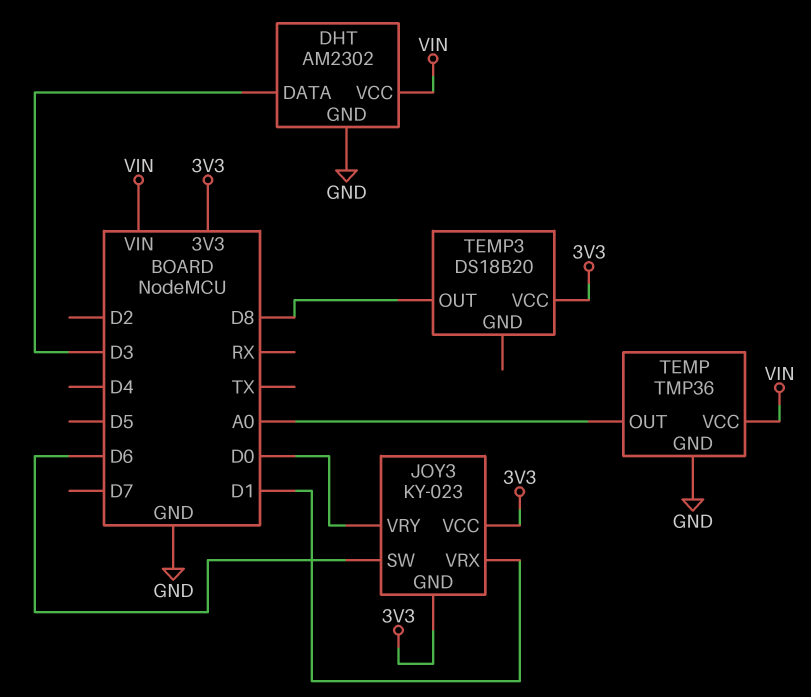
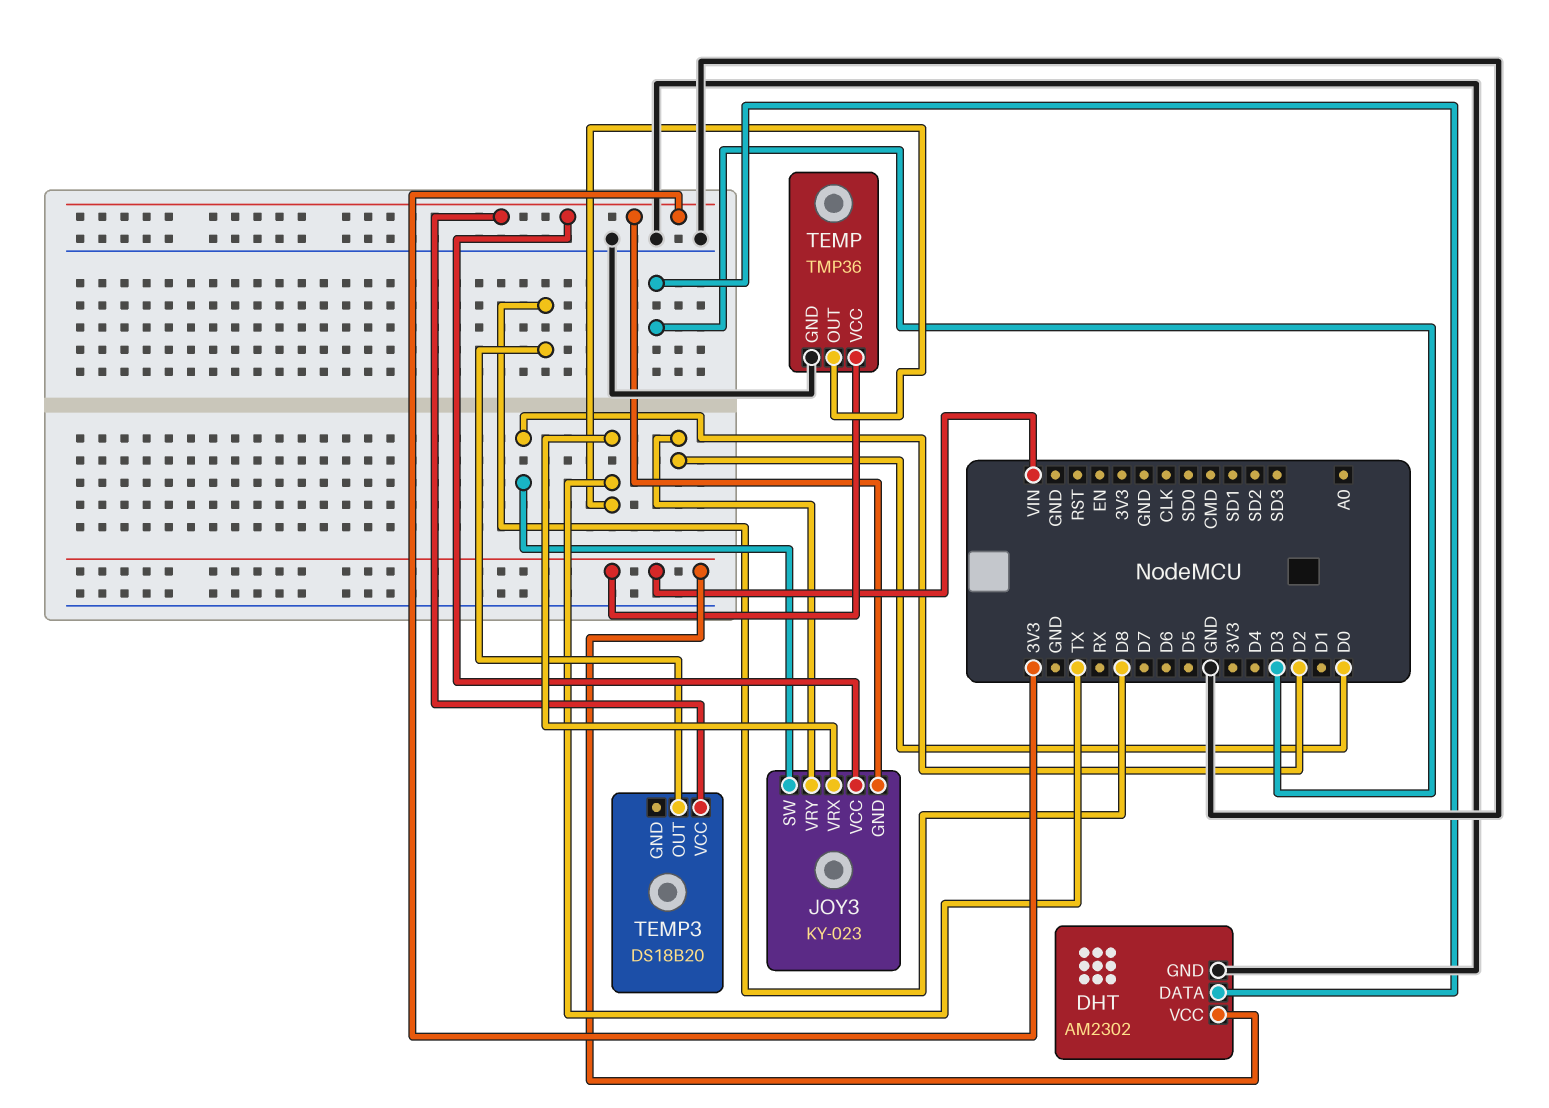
JOY3 pin SW: D6 -> D2
JOY3 pin VRX: D1 -> TX
TEMP pin OUT: A0 -> TX

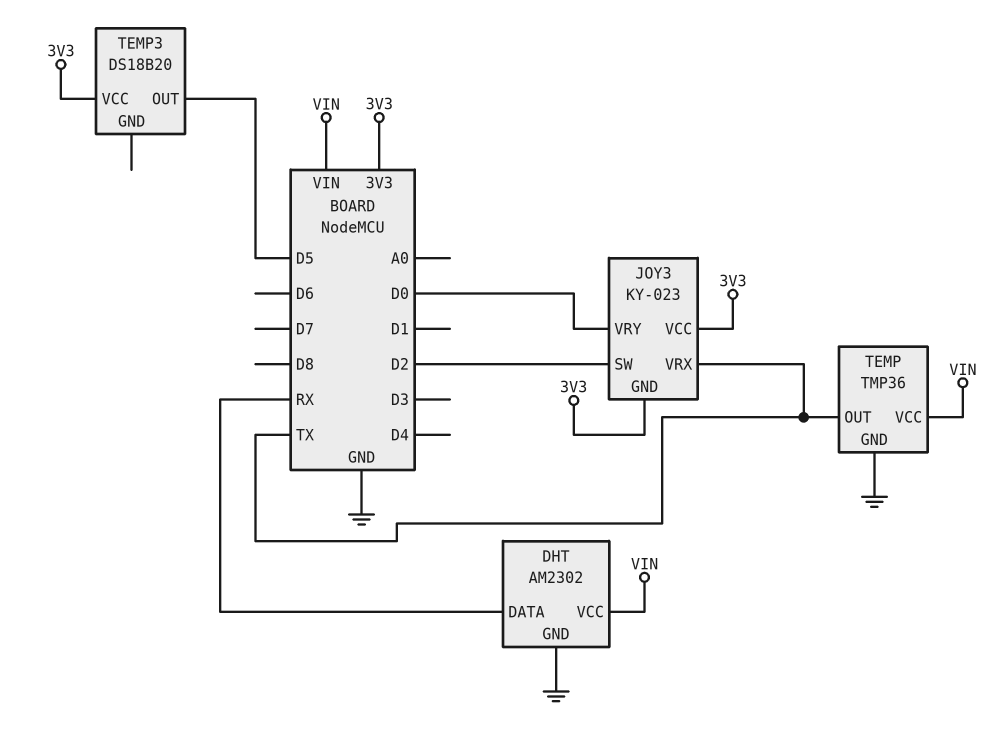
DHT pin DATA: D3 -> RX
TEMP3 pin OUT: D8 -> D5

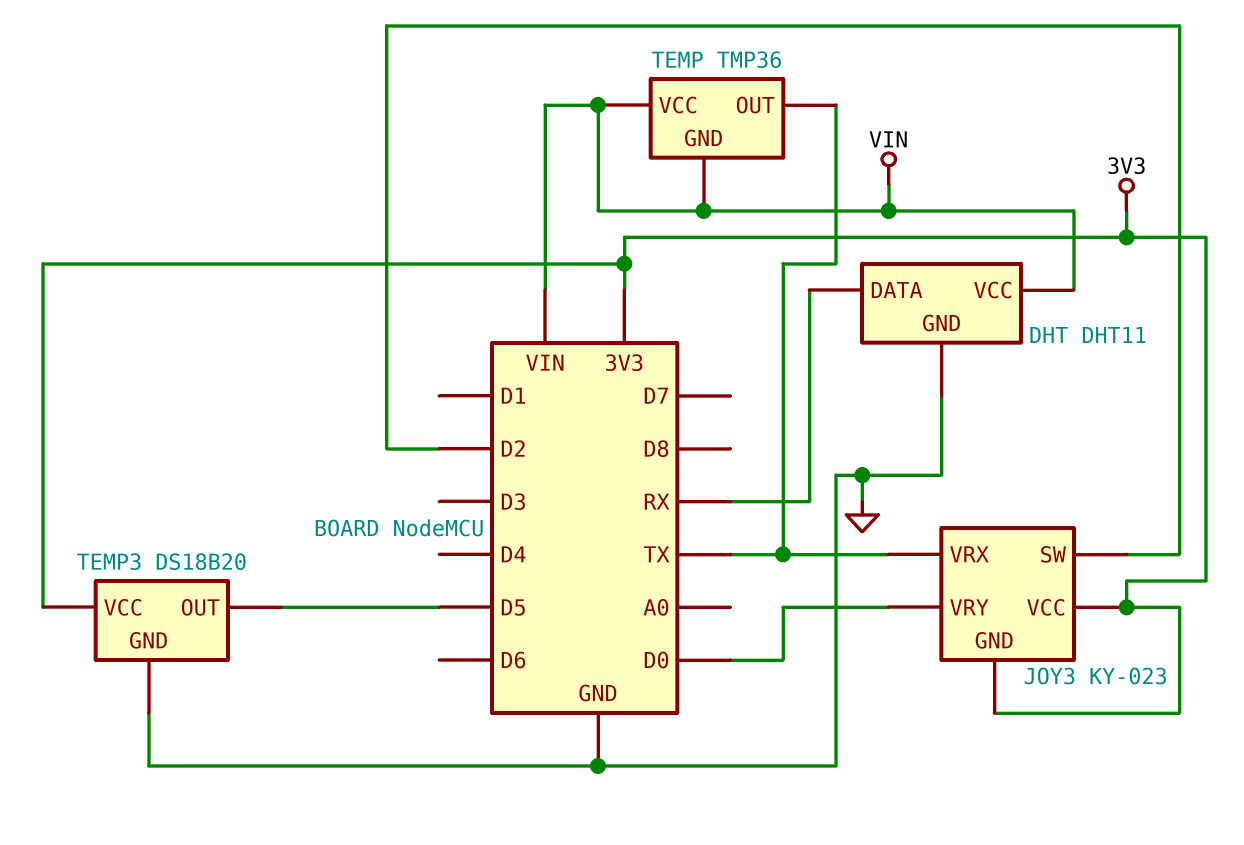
DHT: AM2302 -> DHT11
TEMP pin GND: GND -> VIN
TEMP3 pin GND: none -> GND

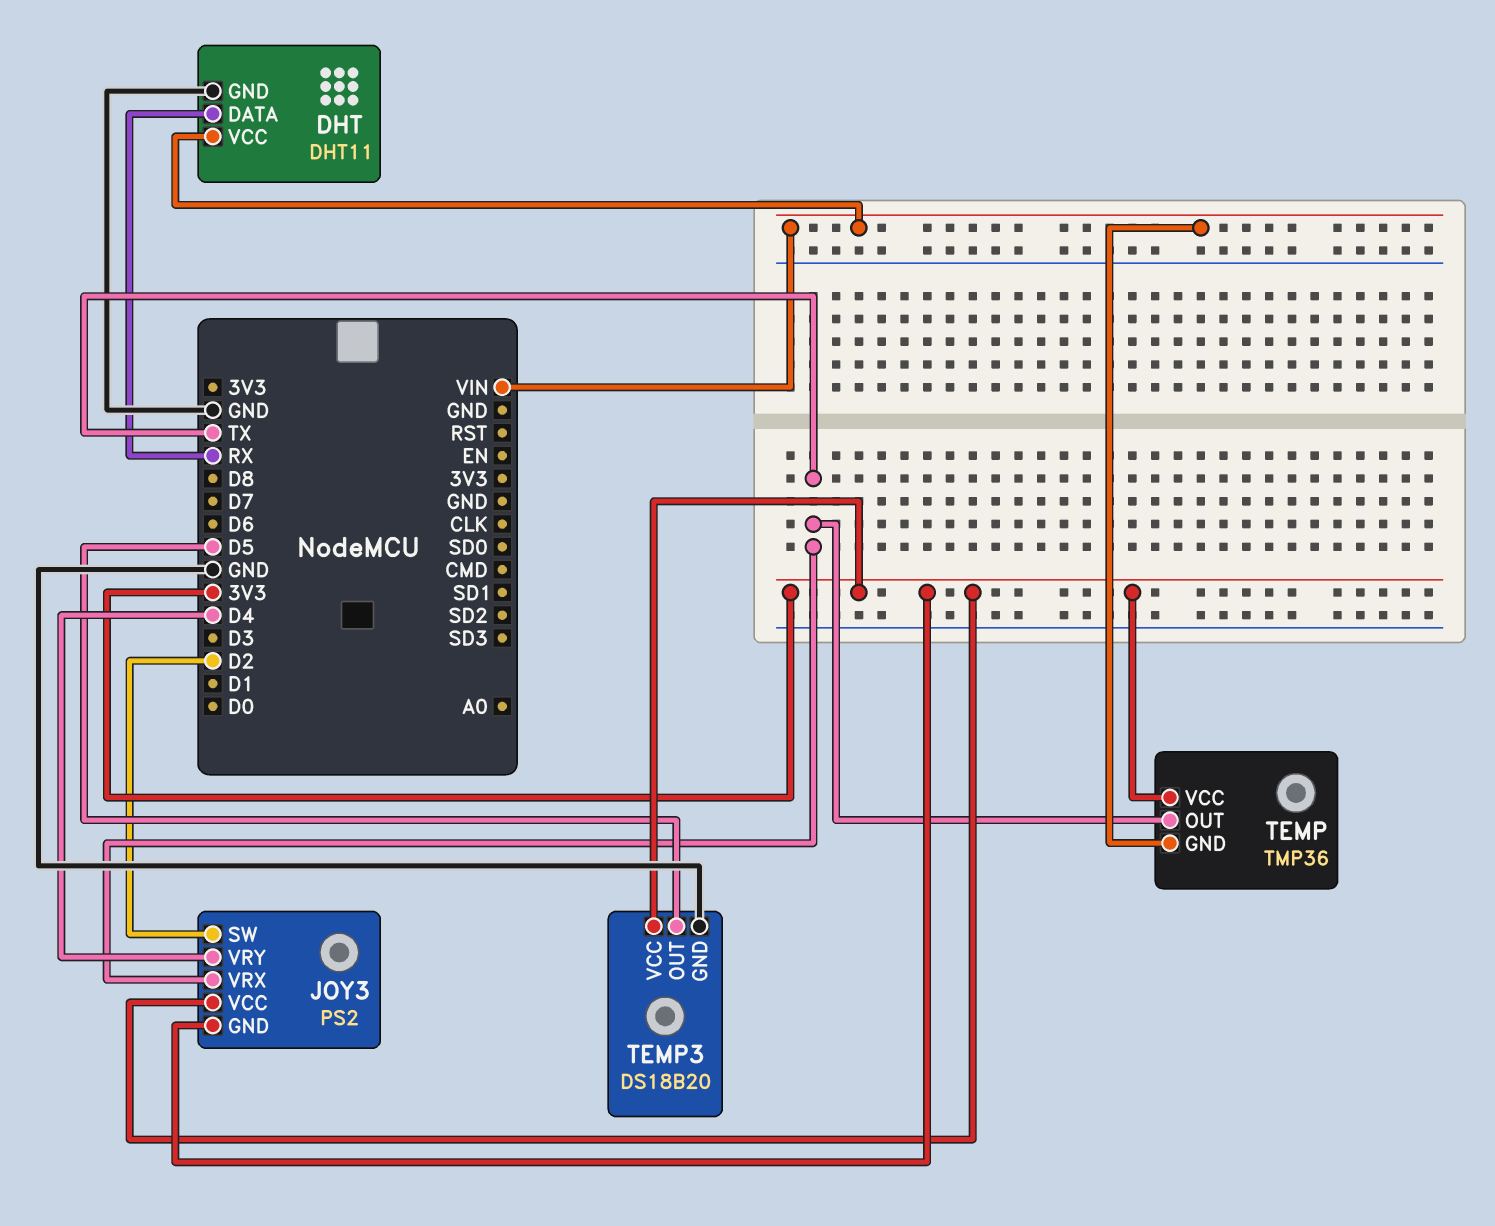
JOY3: KY-023 -> PS2
JOY3 pin VRY: D0 -> D4
TEMP pin VCC: VIN -> 3V3

